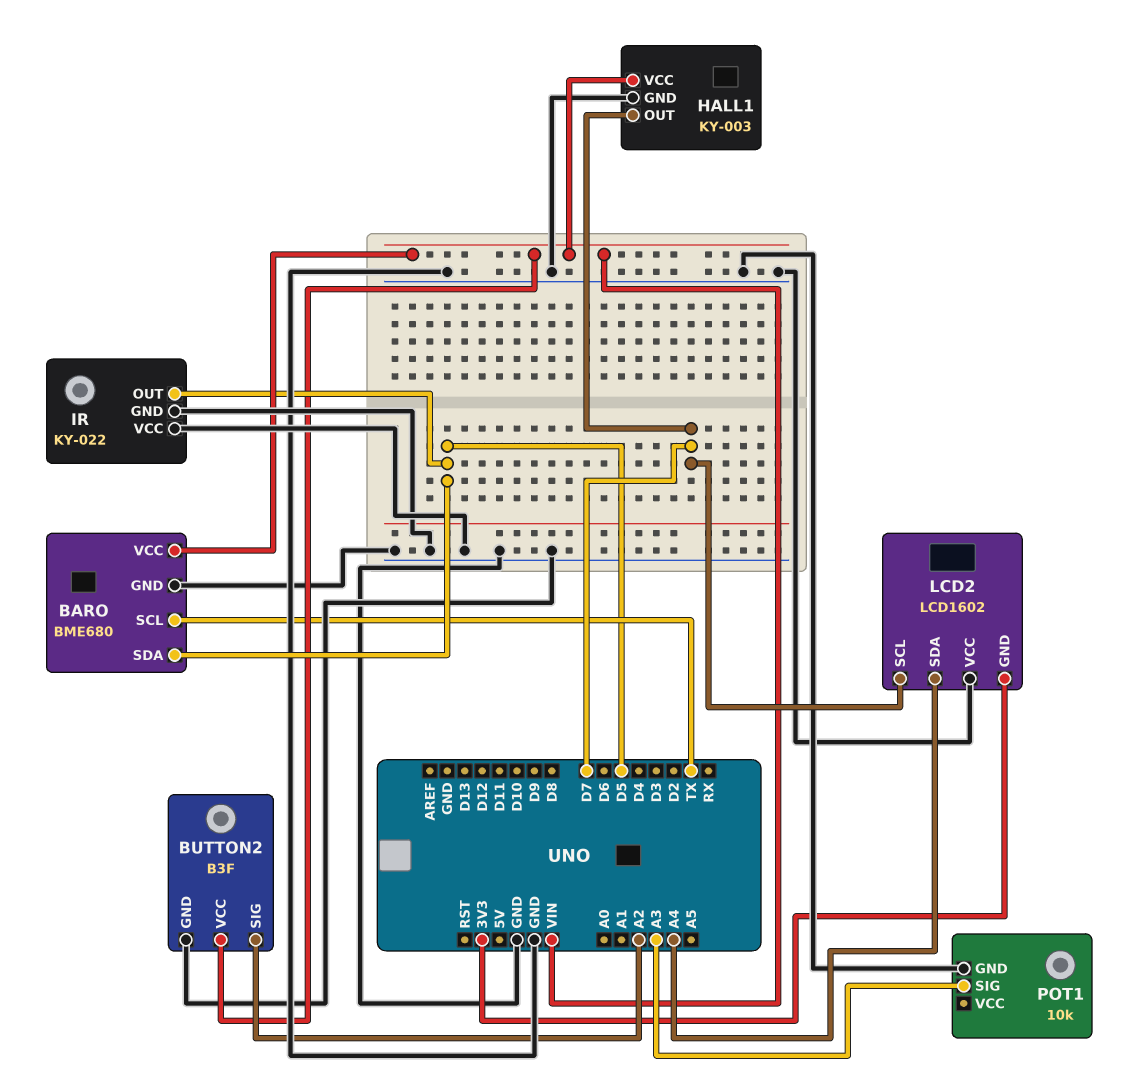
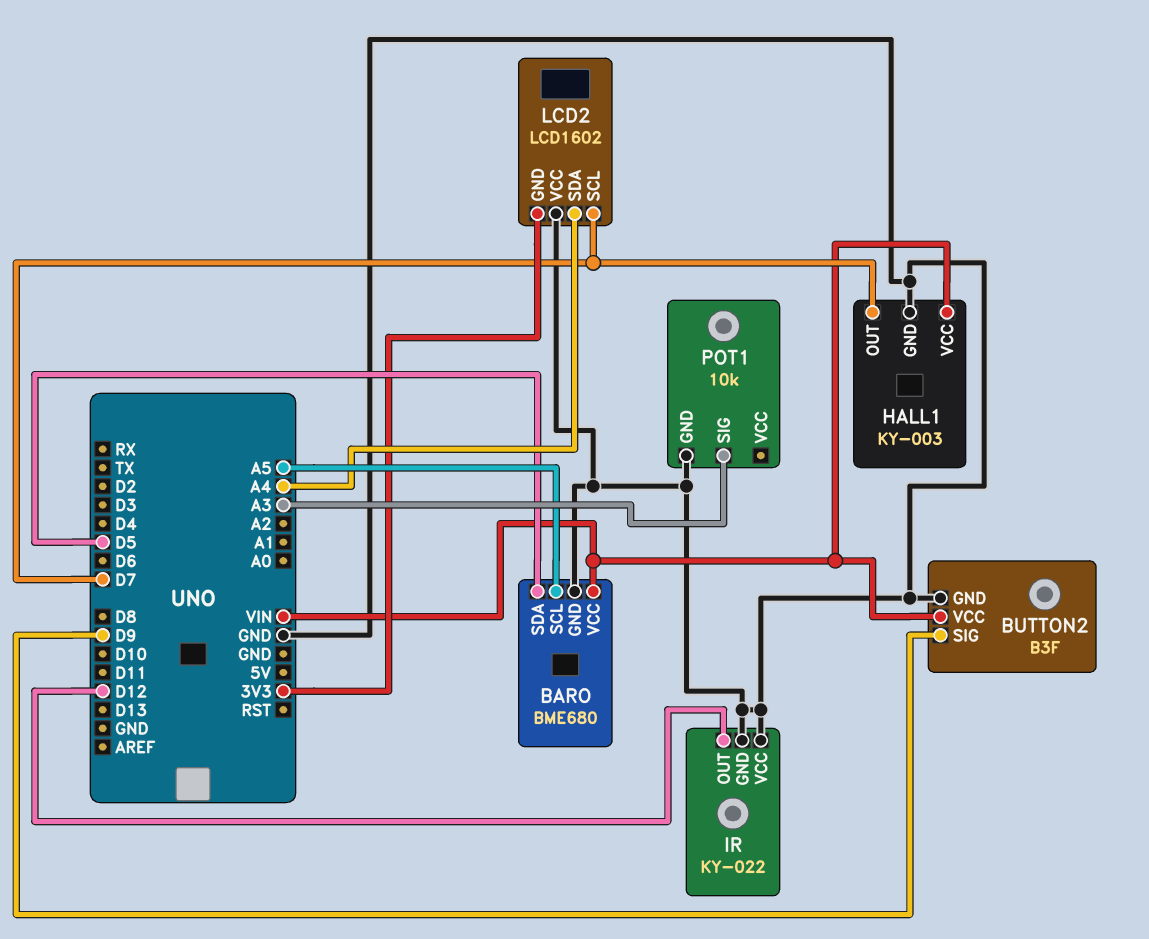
BARO pin SCL: TX -> A5
BUTTON2 pin SIG: A2 -> D9
IR pin OUT: D5 -> D12

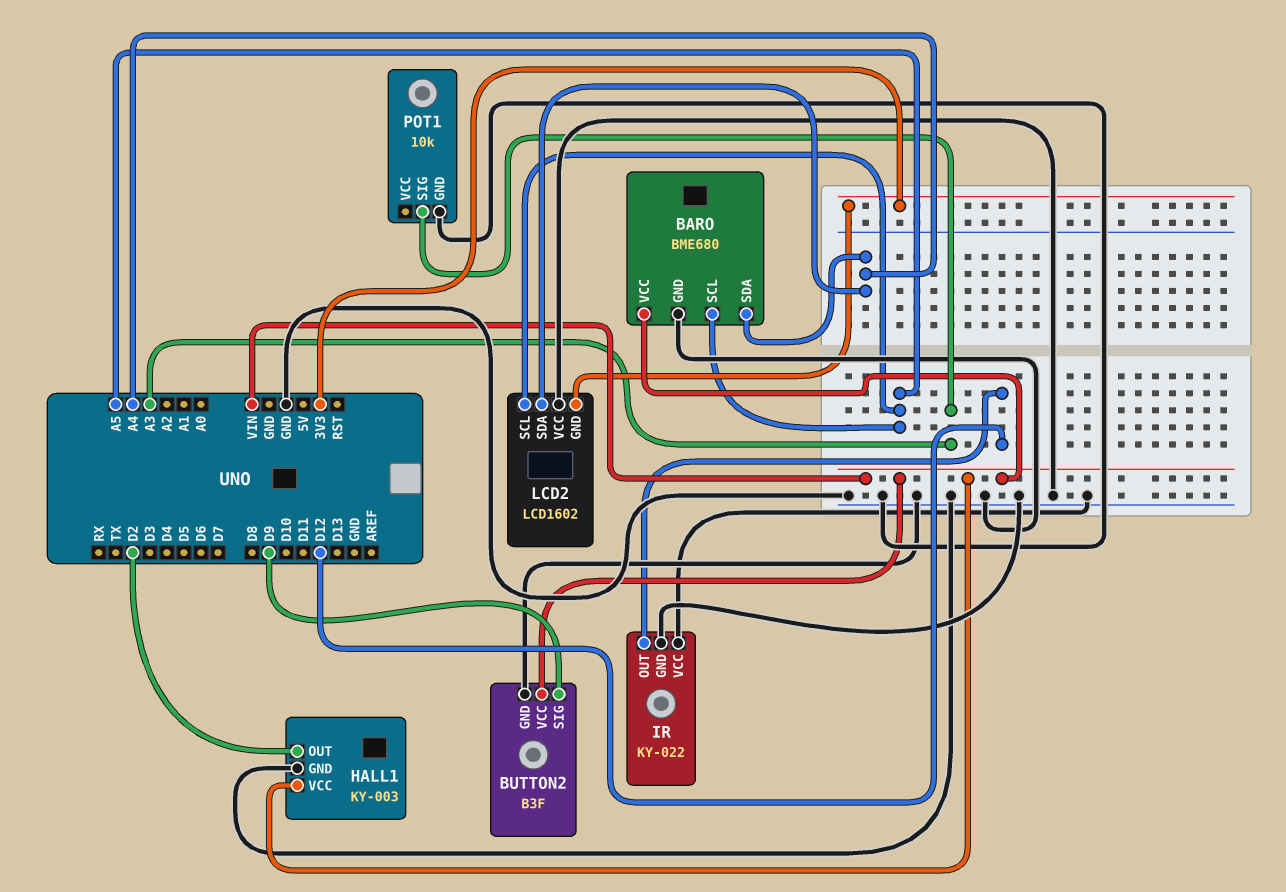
BARO pin SDA: D5 -> A4
HALL1 pin OUT: D7 -> D2
LCD2 pin SCL: D7 -> A5

